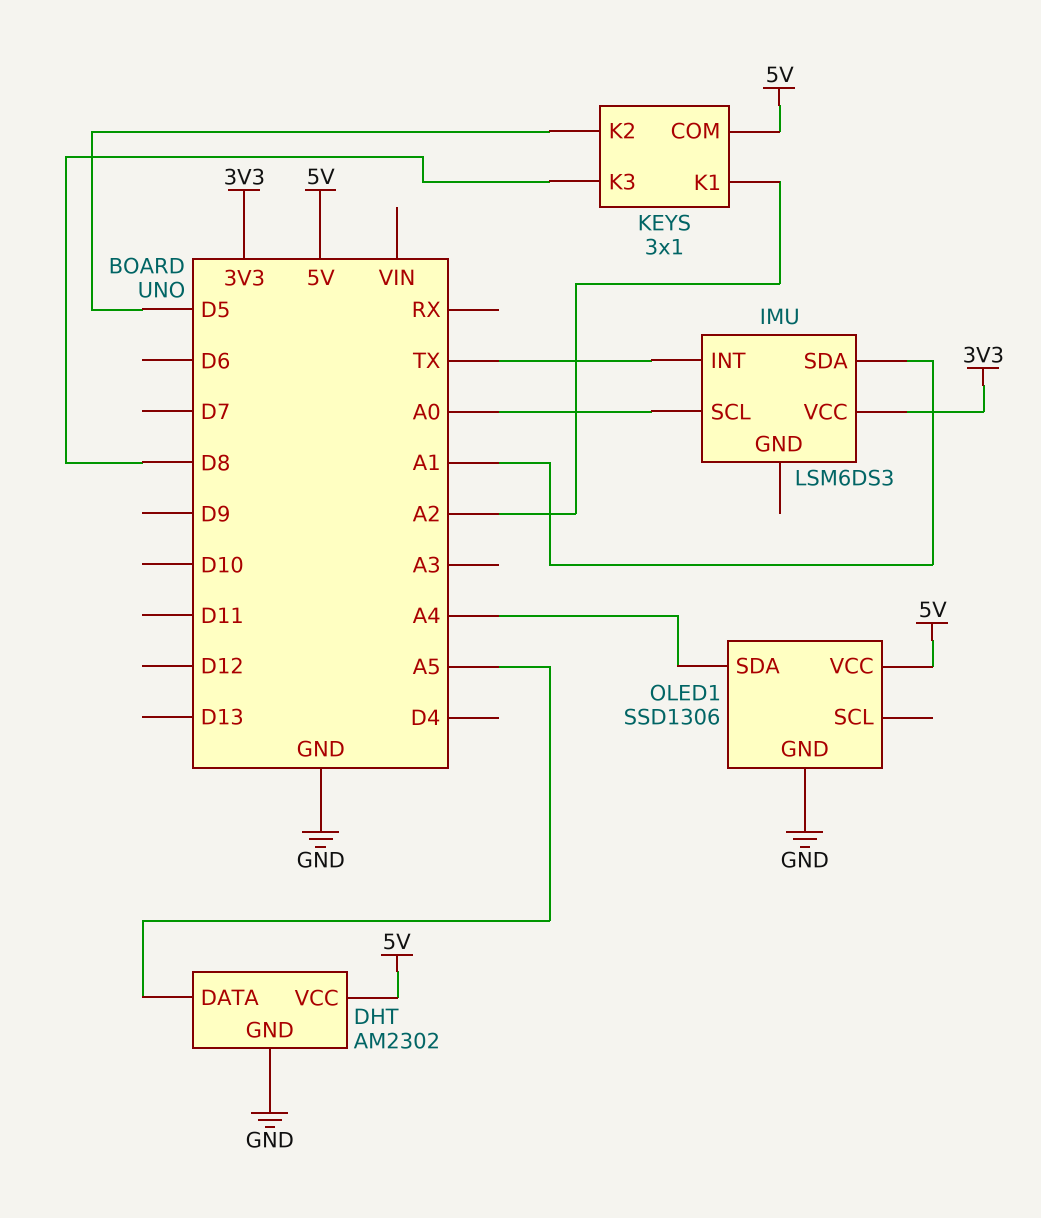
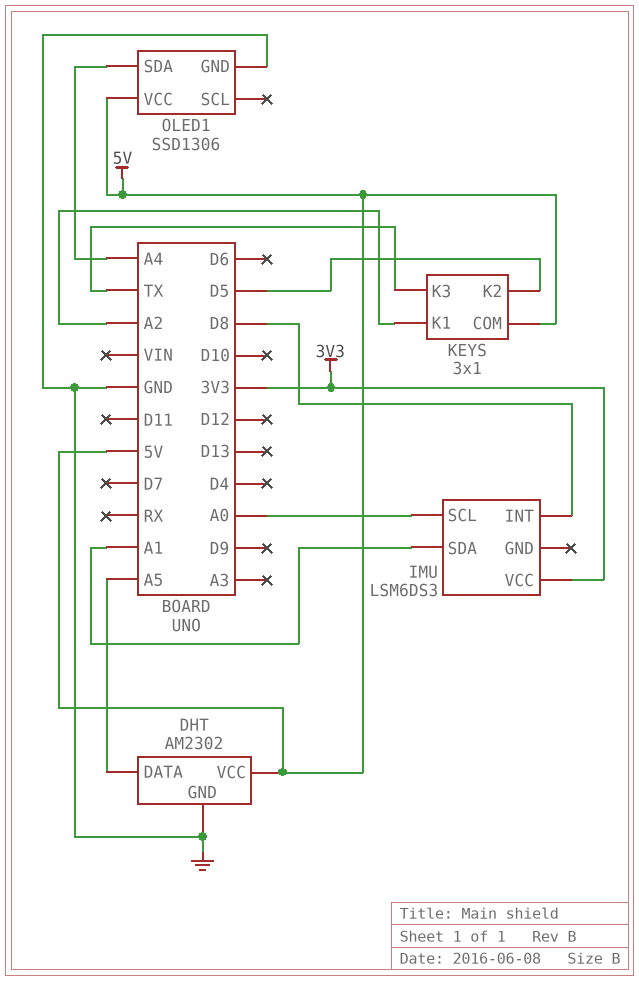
IMU pin INT: TX -> D8
KEYS pin K3: D8 -> TX

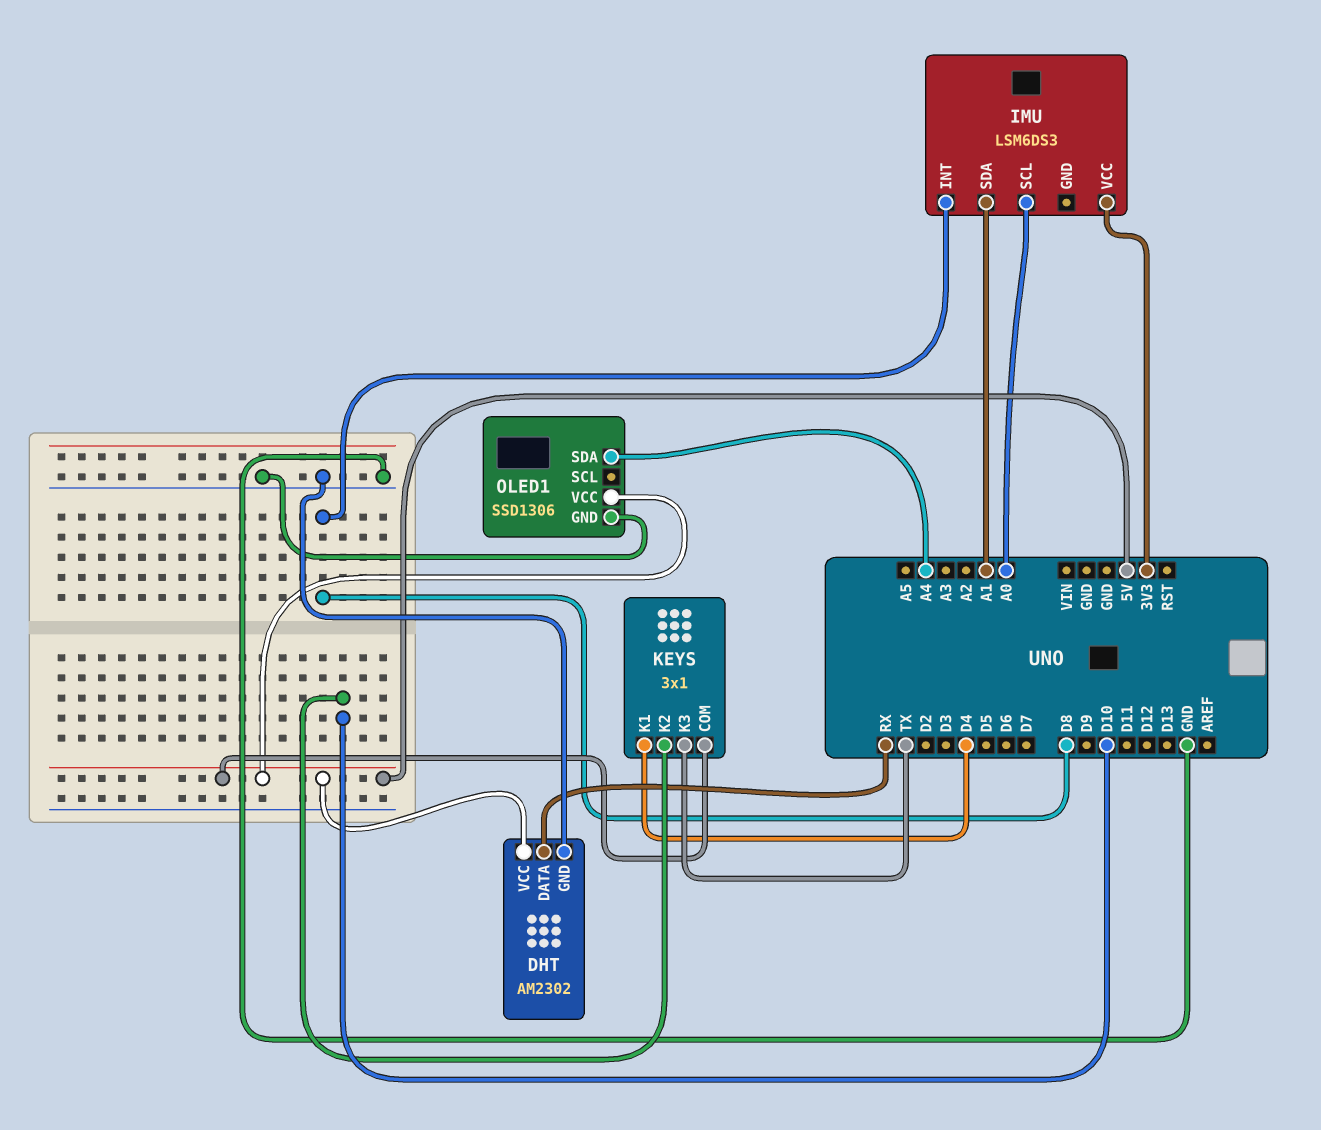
DHT pin DATA: A5 -> RX
KEYS pin K1: A2 -> D4
KEYS pin K2: D5 -> D10

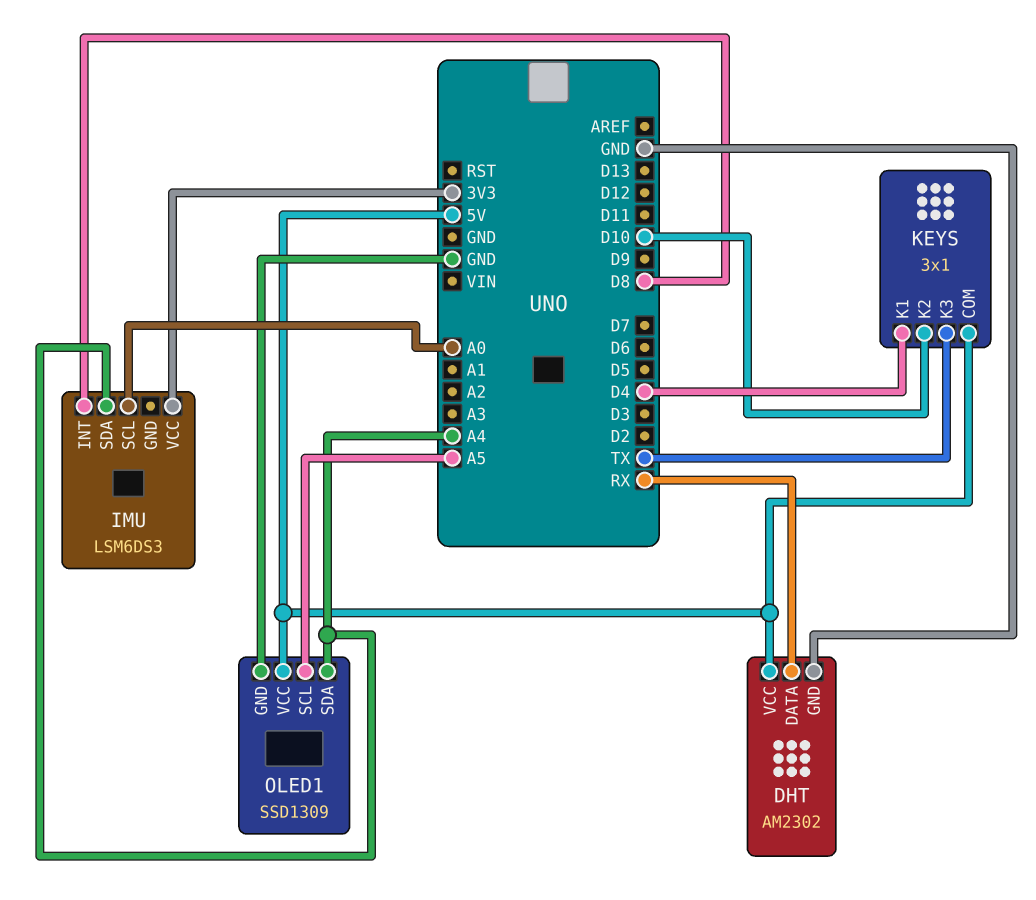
IMU pin SDA: A1 -> A4
OLED1: SSD1306 -> SSD1309
OLED1 pin SCL: none -> A5

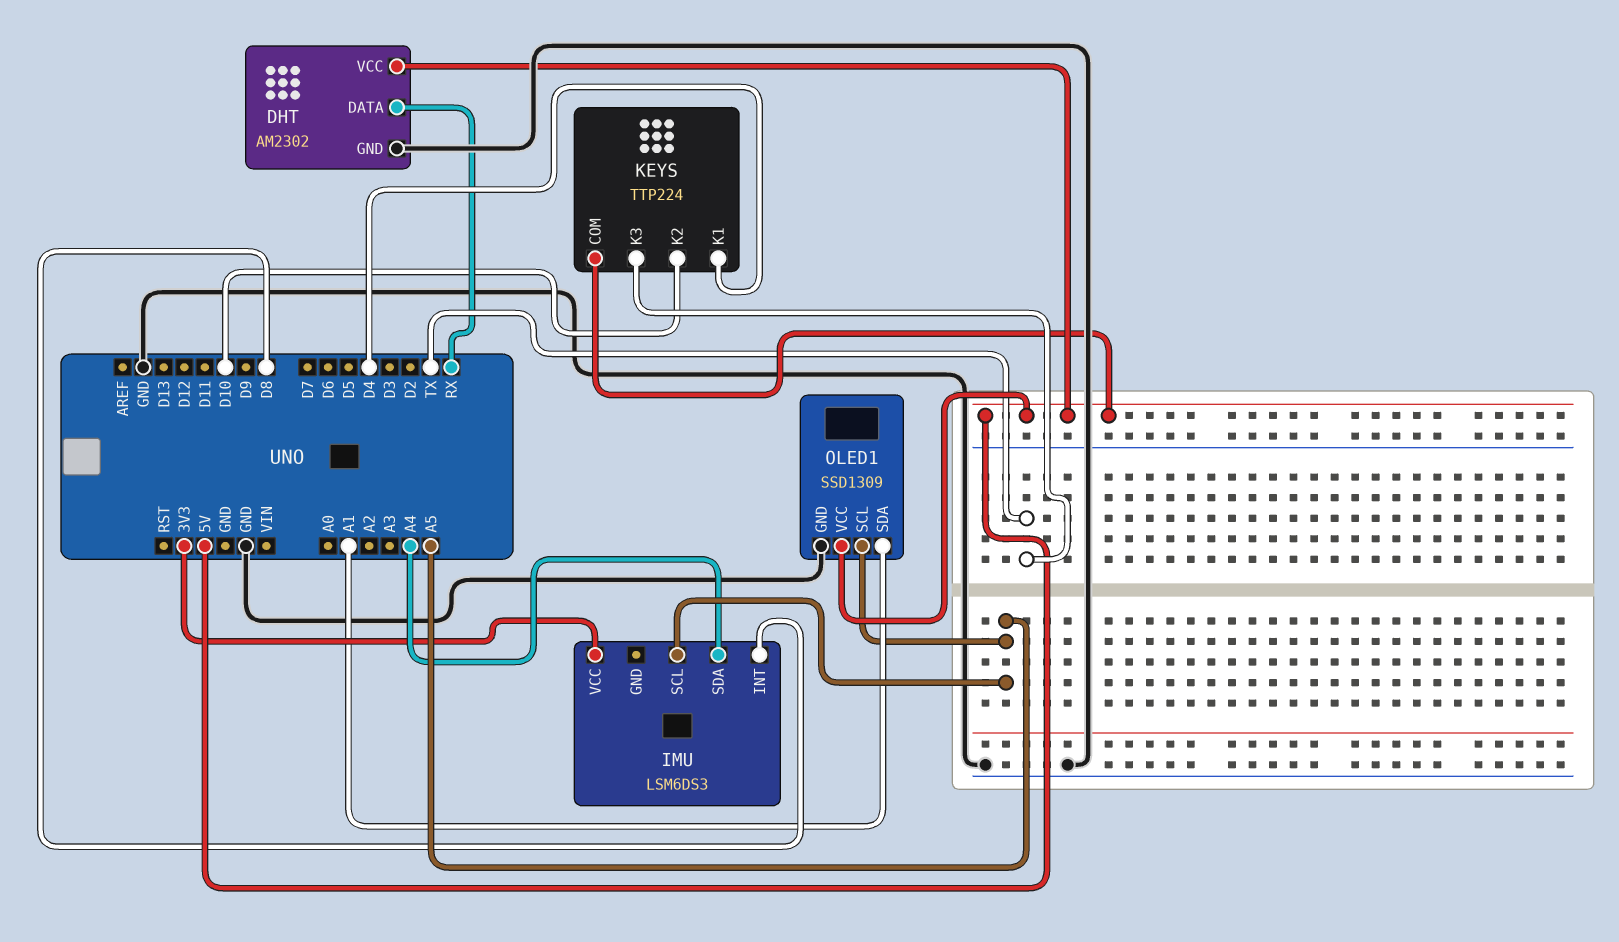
IMU pin SCL: A0 -> A5
KEYS: 3x1 -> TTP224
OLED1 pin SDA: A4 -> A1

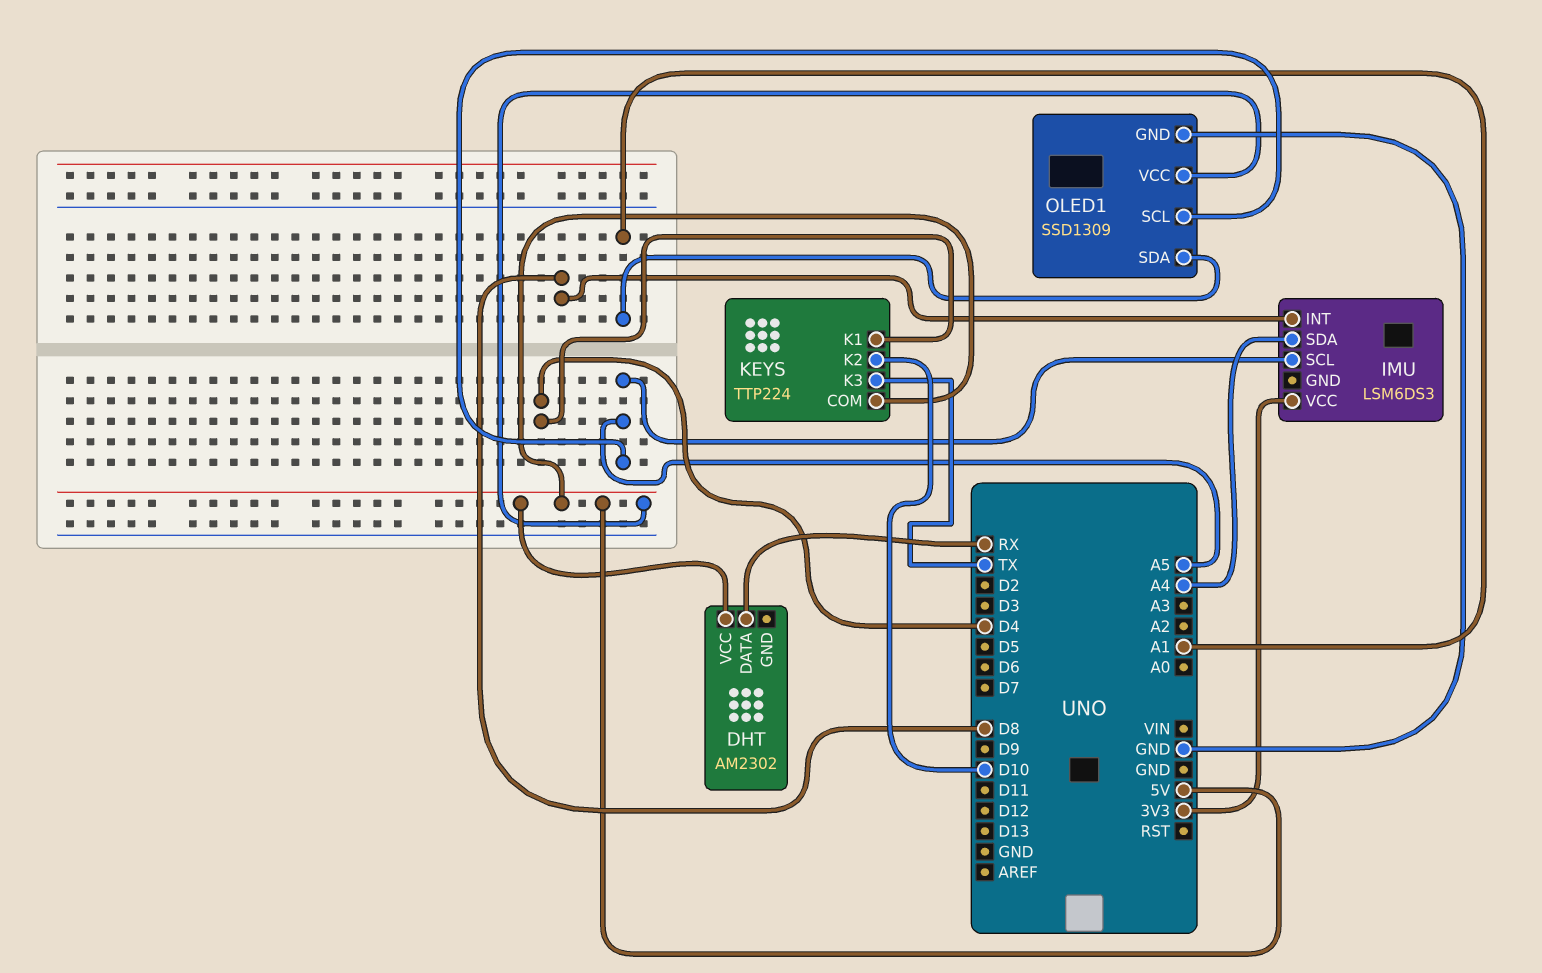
DHT pin GND: GND -> none

